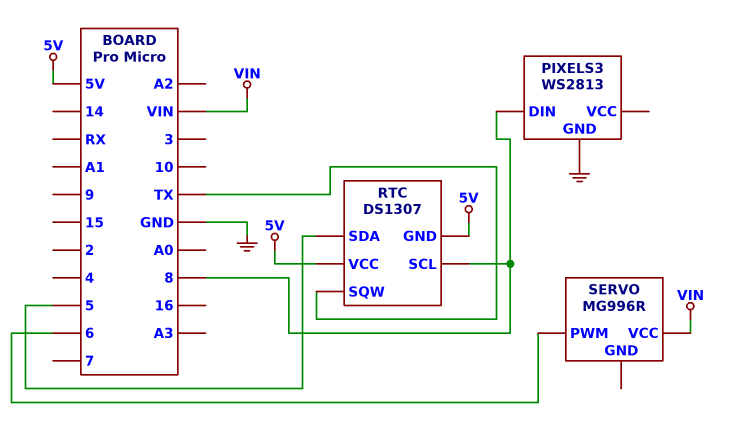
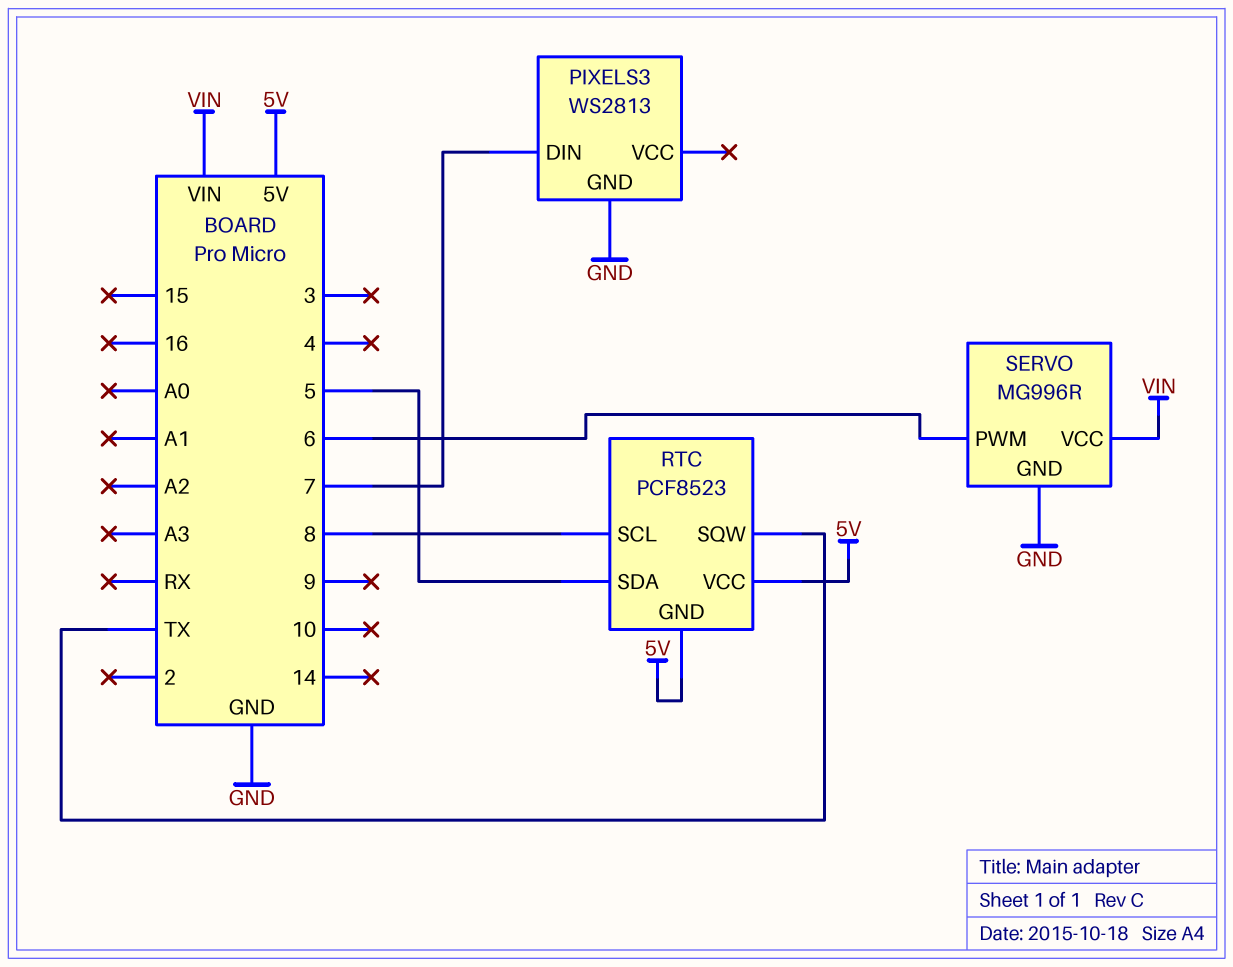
PIXELS3 pin DIN: 8 -> 7
RTC: DS1307 -> PCF8523
SERVO pin GND: none -> GND

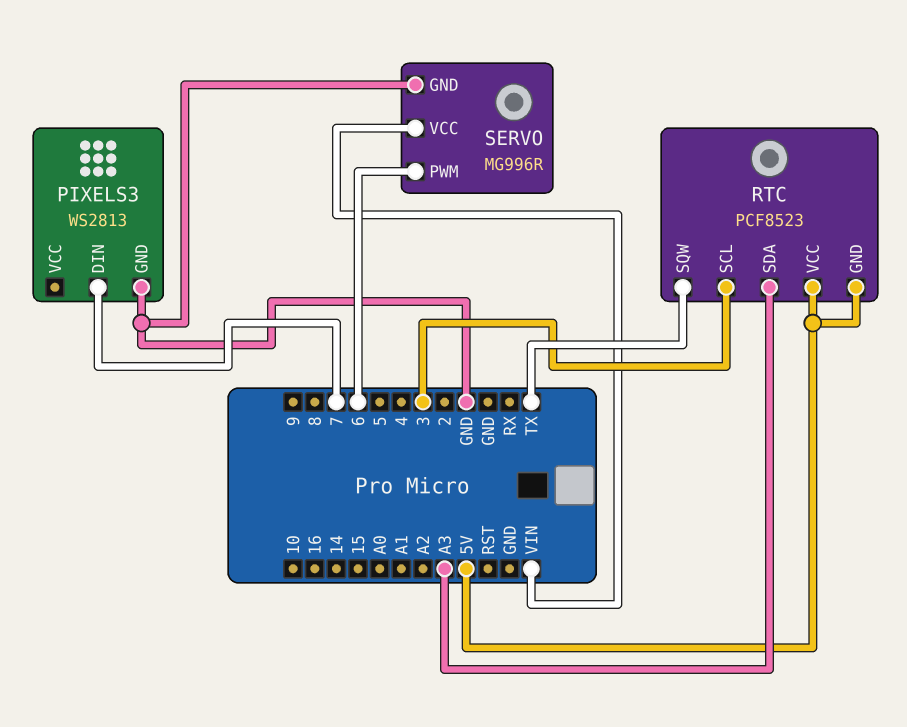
RTC pin SCL: 8 -> 3
RTC pin SDA: 5 -> A3

